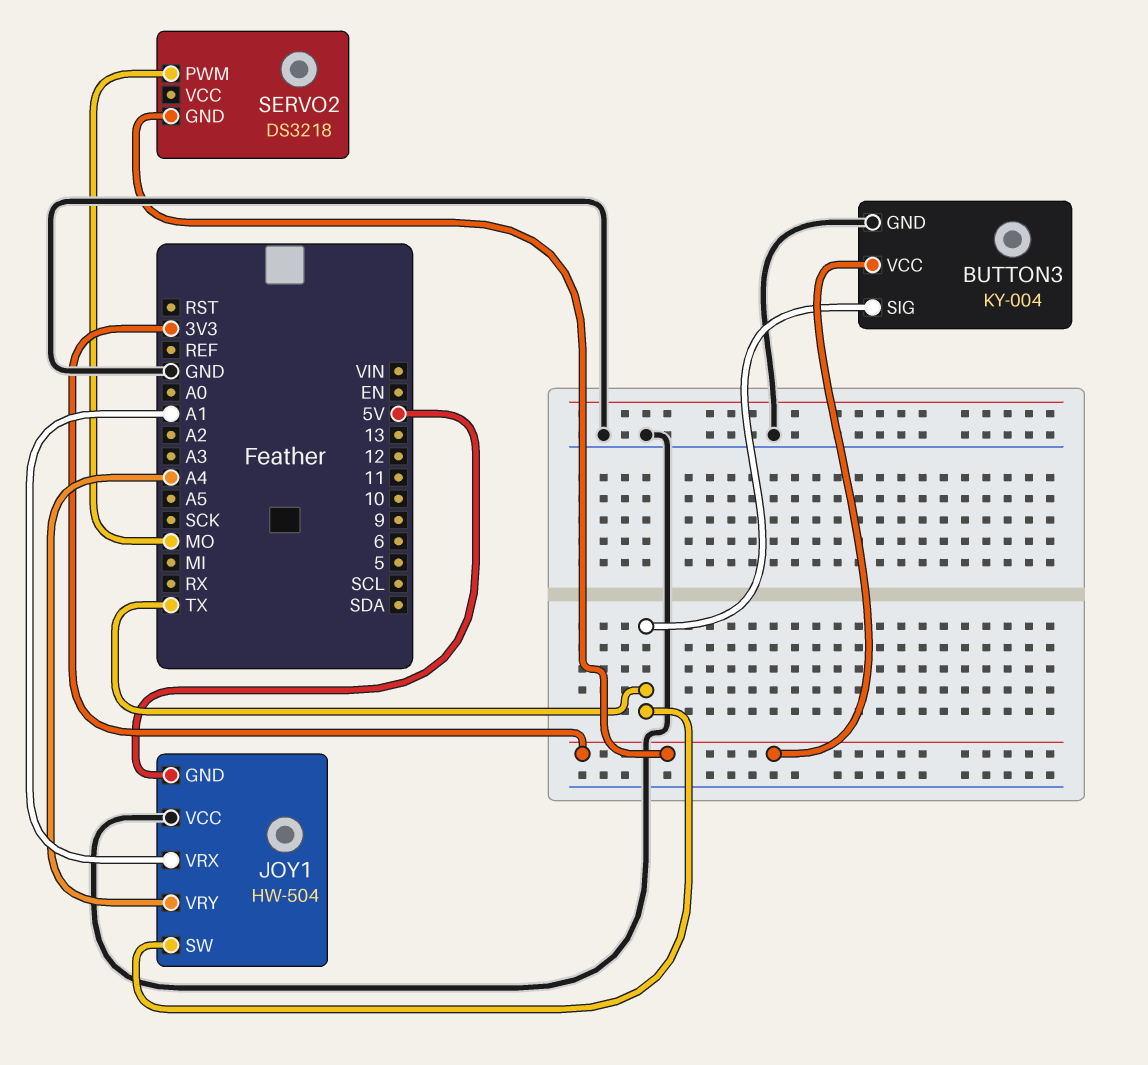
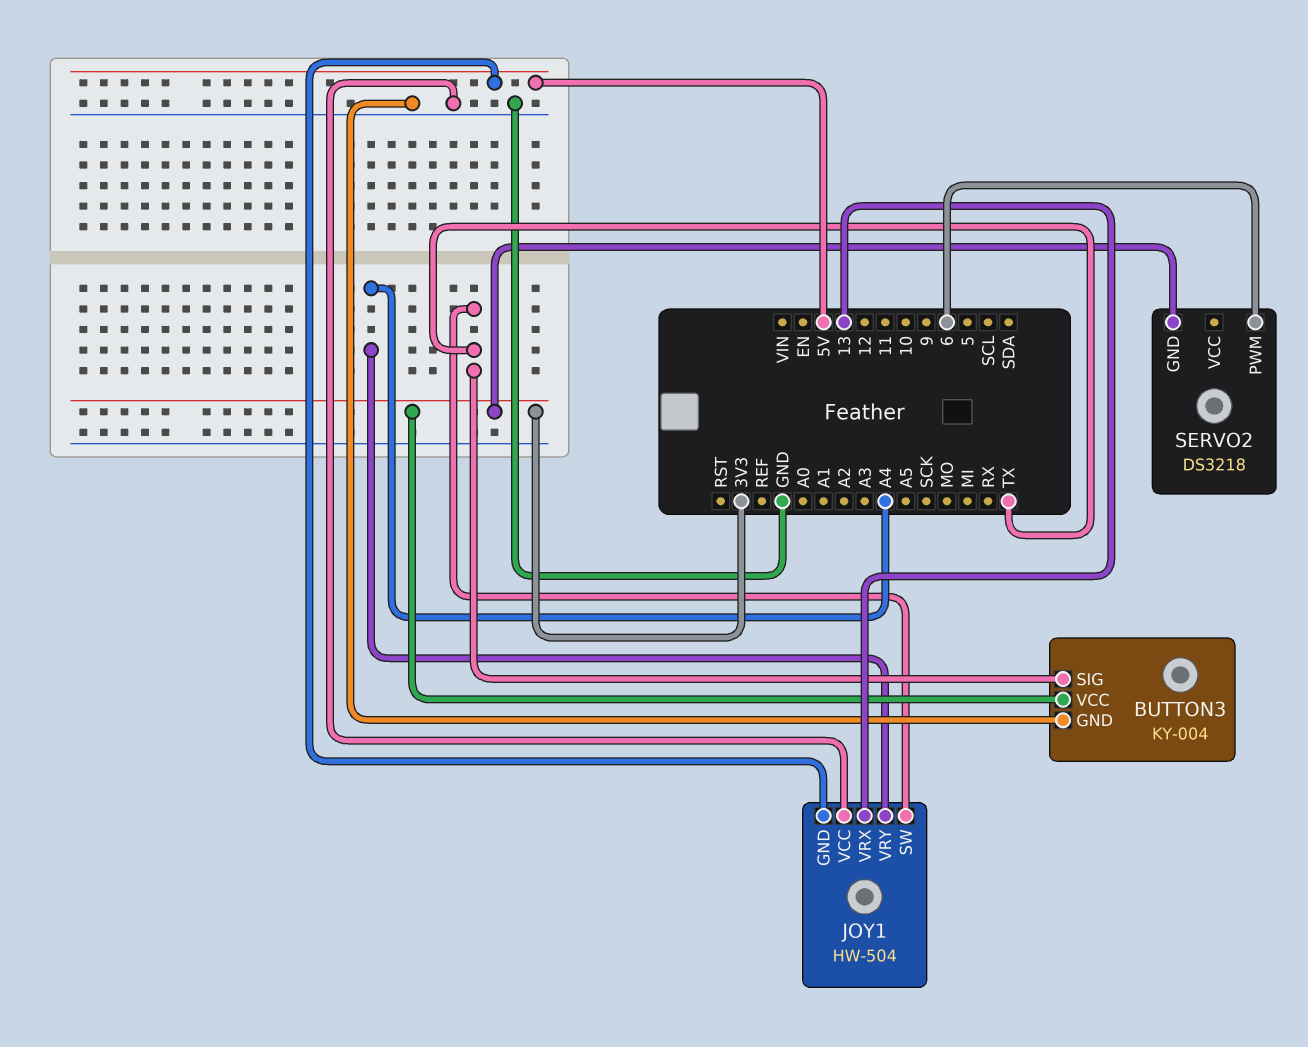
JOY1 pin VRX: A1 -> 13
SERVO2 pin PWM: MO -> 6

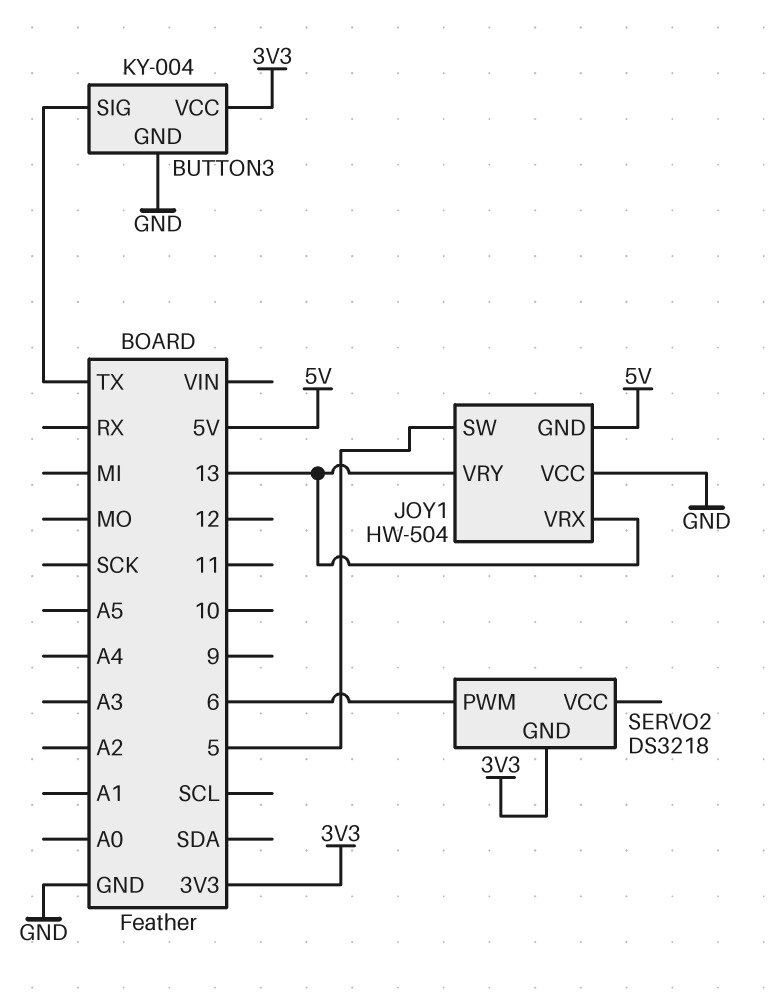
JOY1 pin SW: TX -> 5
JOY1 pin VRY: A4 -> 13

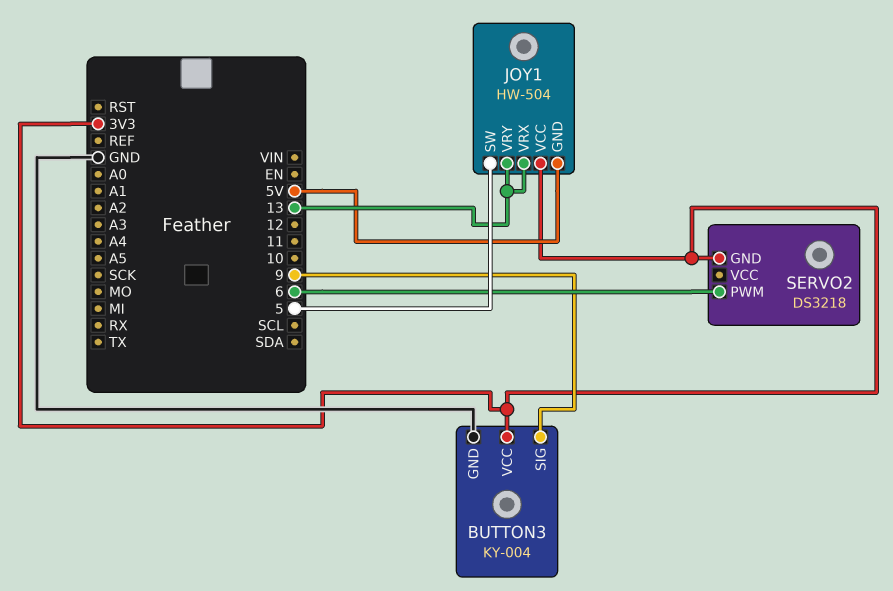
BUTTON3 pin SIG: TX -> 9
JOY1 pin VCC: GND -> 3V3

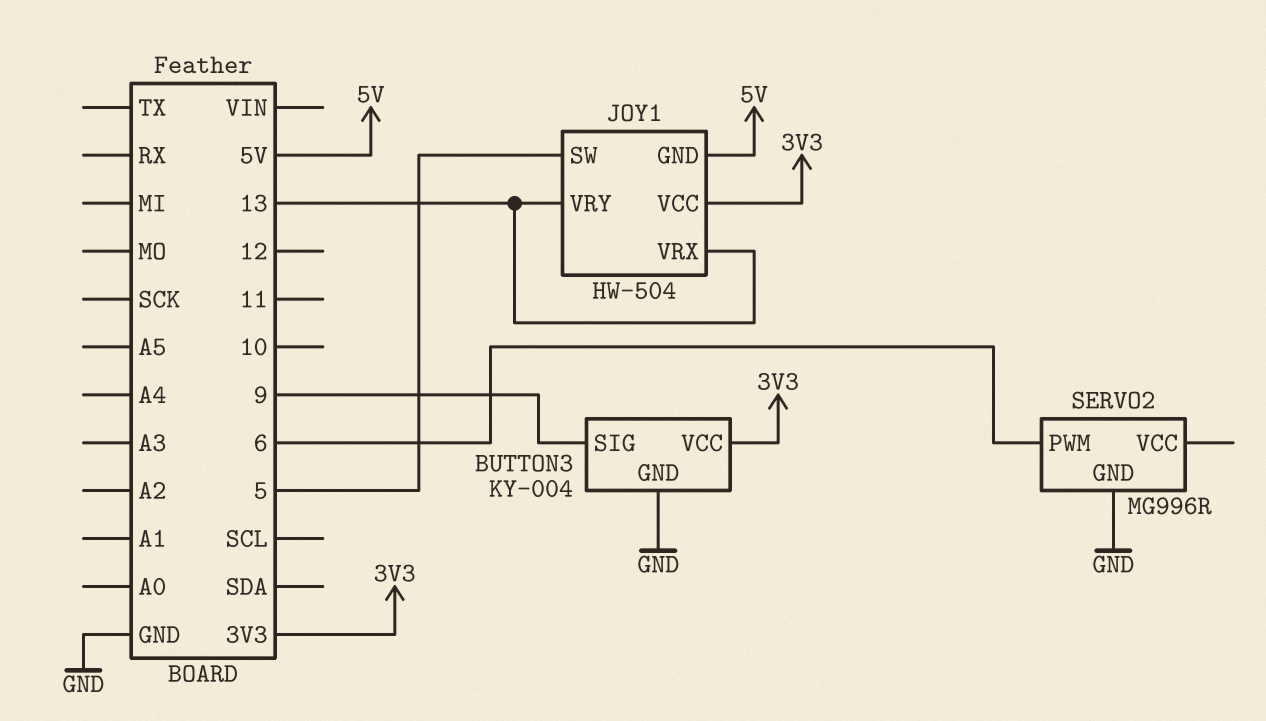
SERVO2: DS3218 -> MG996R
SERVO2 pin GND: 3V3 -> GND

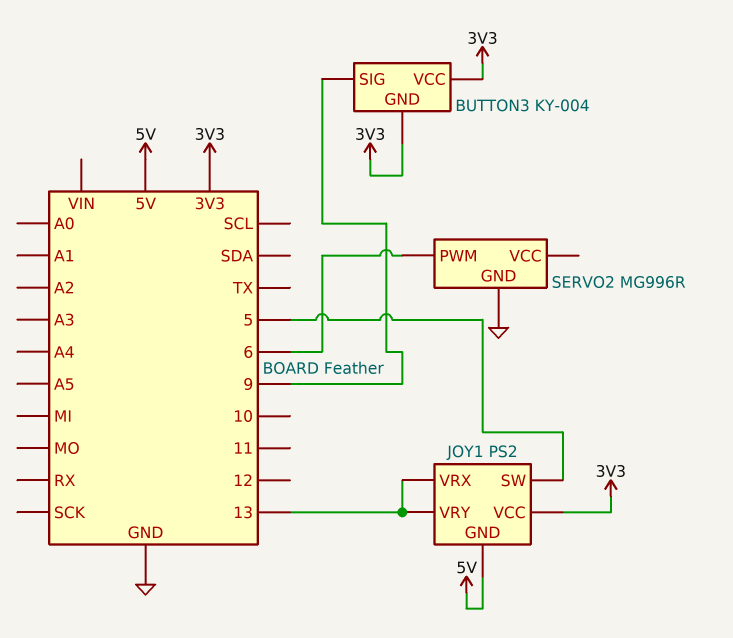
BUTTON3 pin GND: GND -> 3V3
JOY1: HW-504 -> PS2

